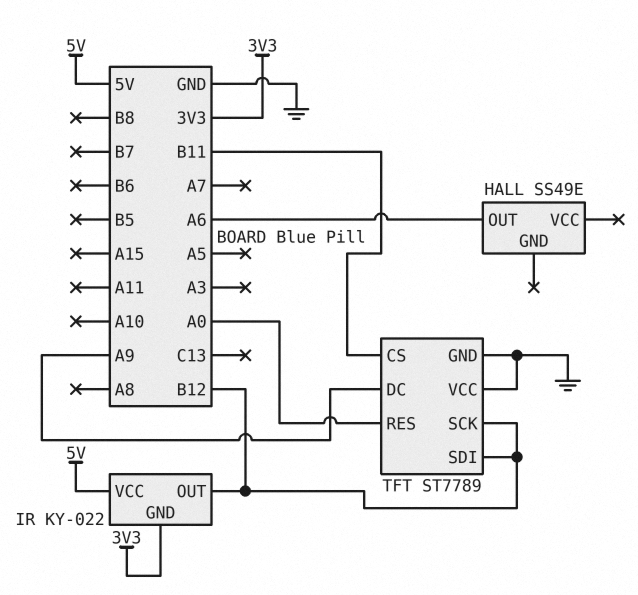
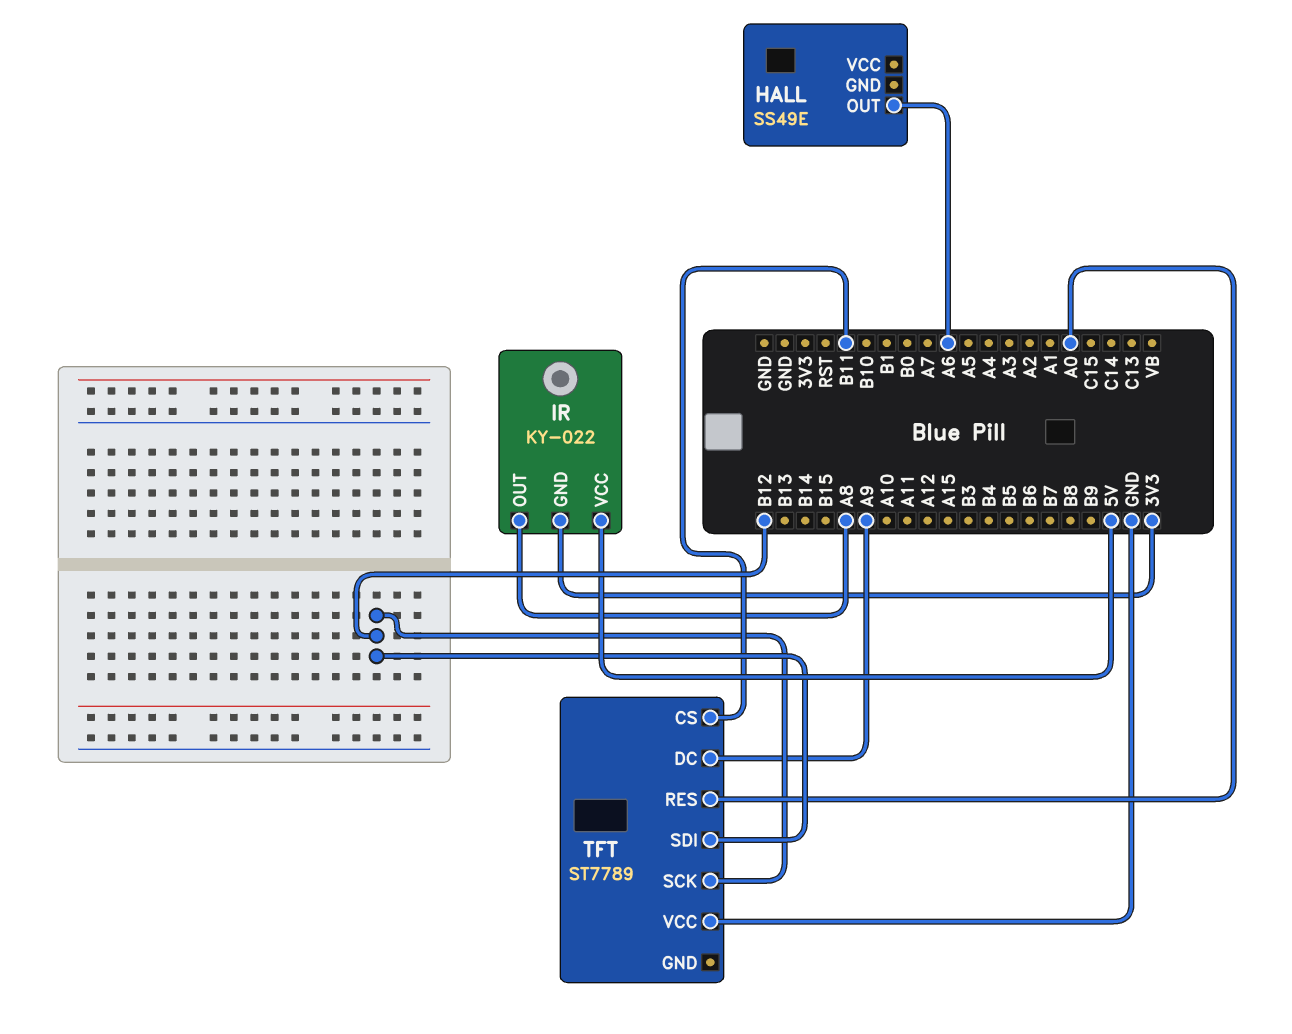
IR pin OUT: B12 -> A8
TFT pin GND: GND -> none

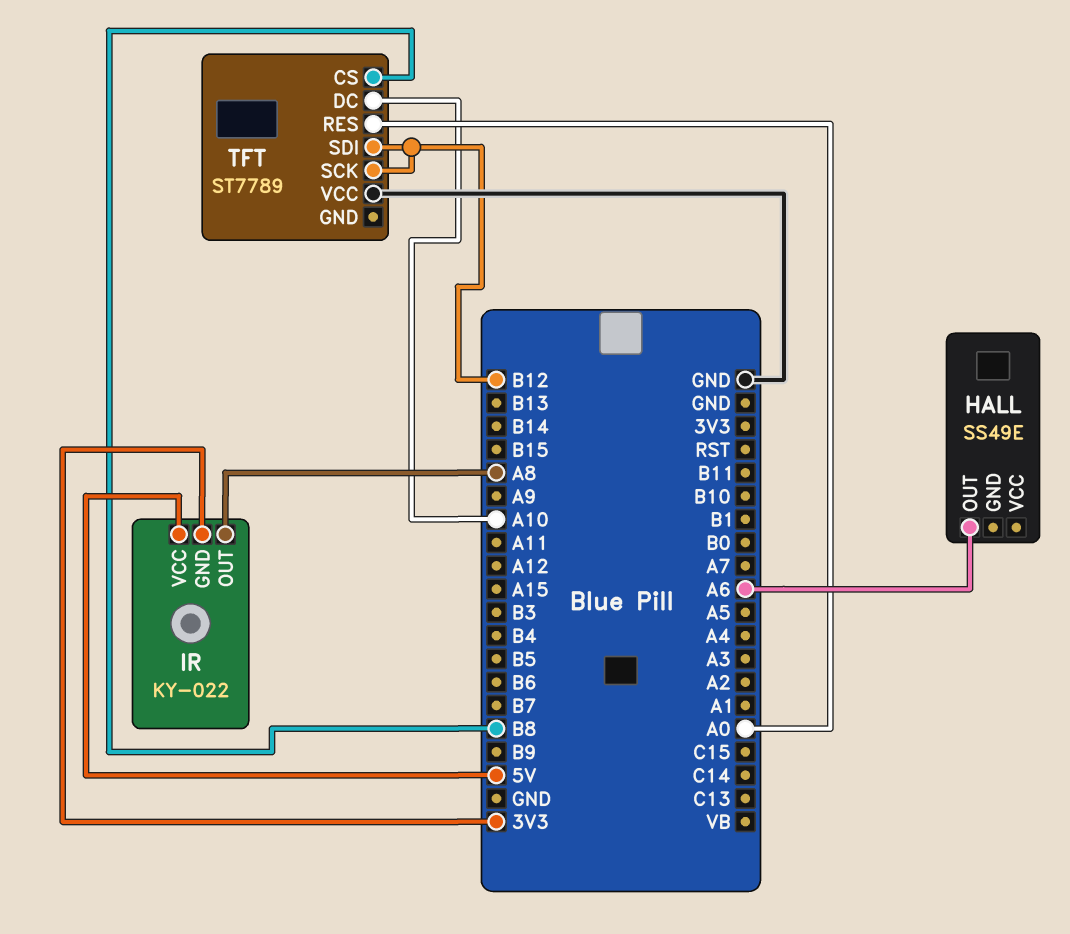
TFT pin CS: B11 -> B8
TFT pin DC: A9 -> A10

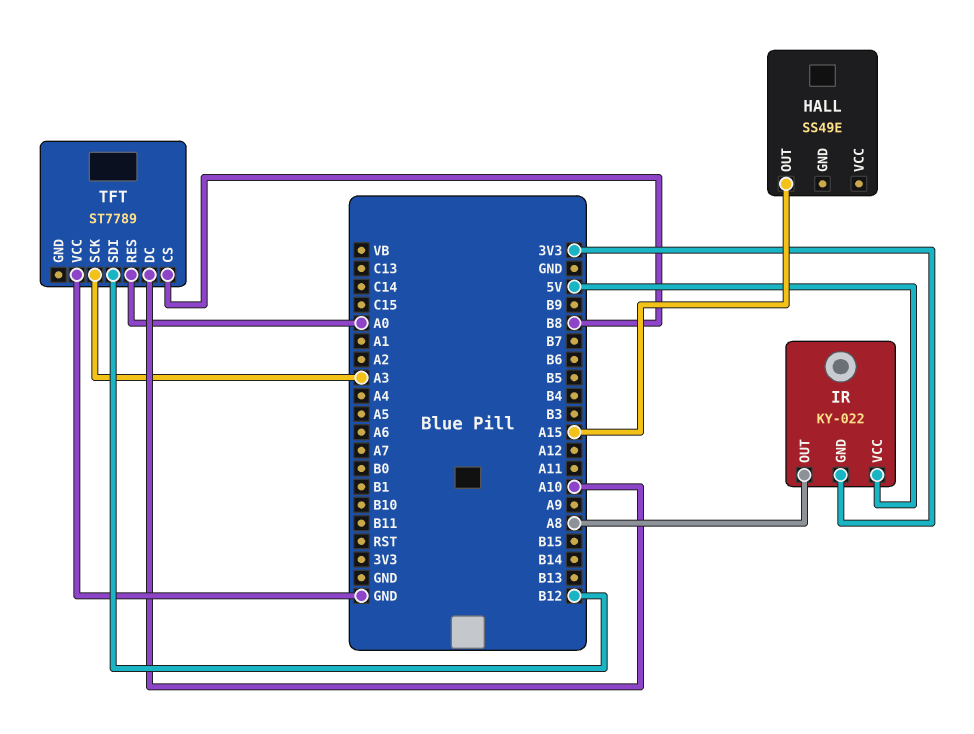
HALL pin OUT: A6 -> A15
TFT pin SCK: B12 -> A3

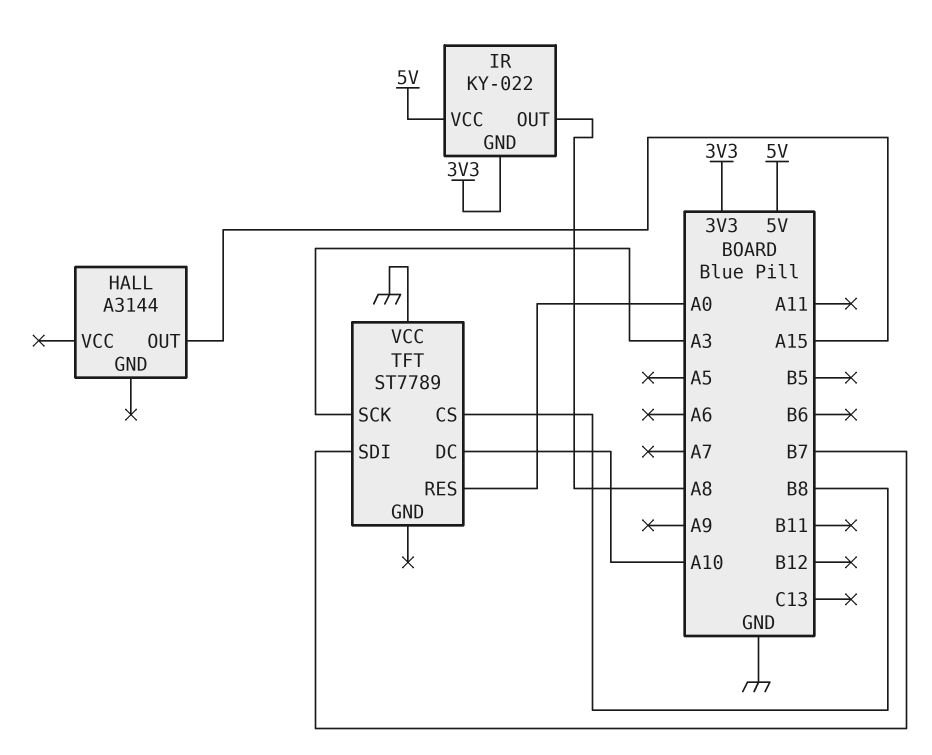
HALL: SS49E -> A3144
TFT pin SDI: B12 -> B7

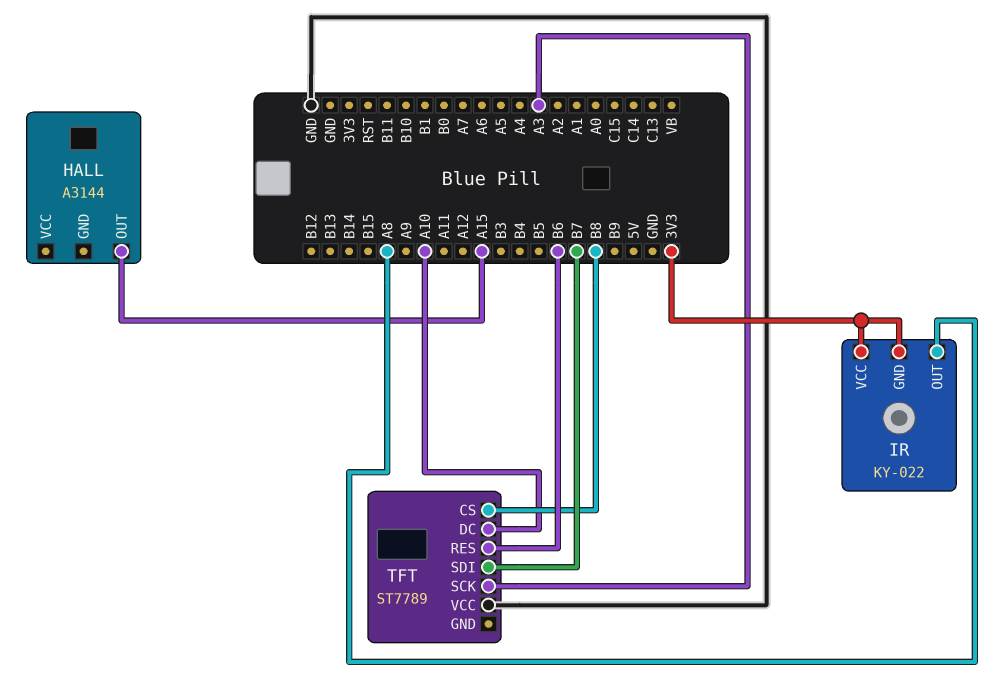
IR pin VCC: 5V -> 3V3
TFT pin RES: A0 -> B6

